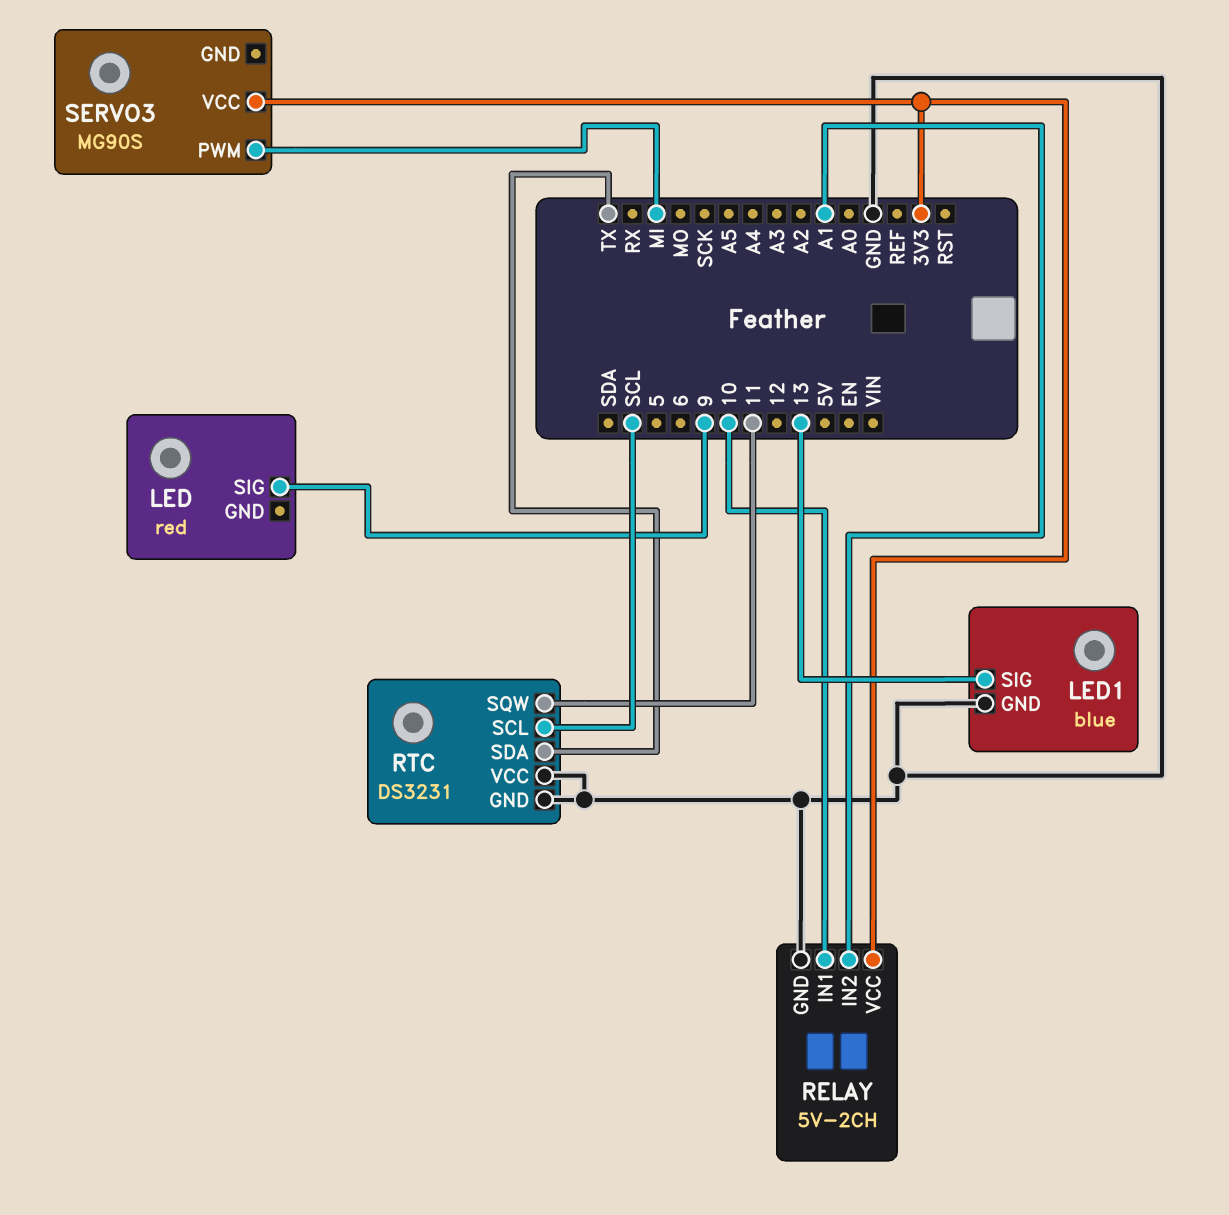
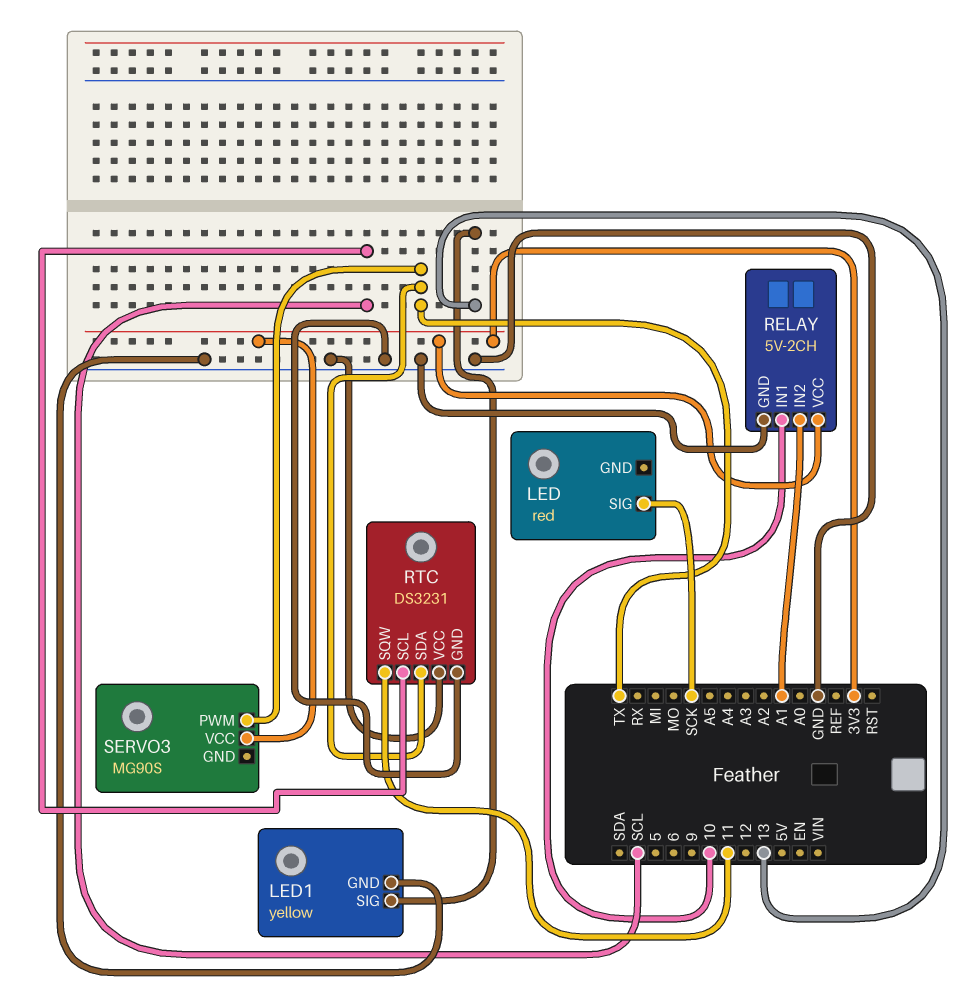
LED pin SIG: 9 -> SCK
LED1: blue -> yellow
SERVO3 pin PWM: MI -> TX

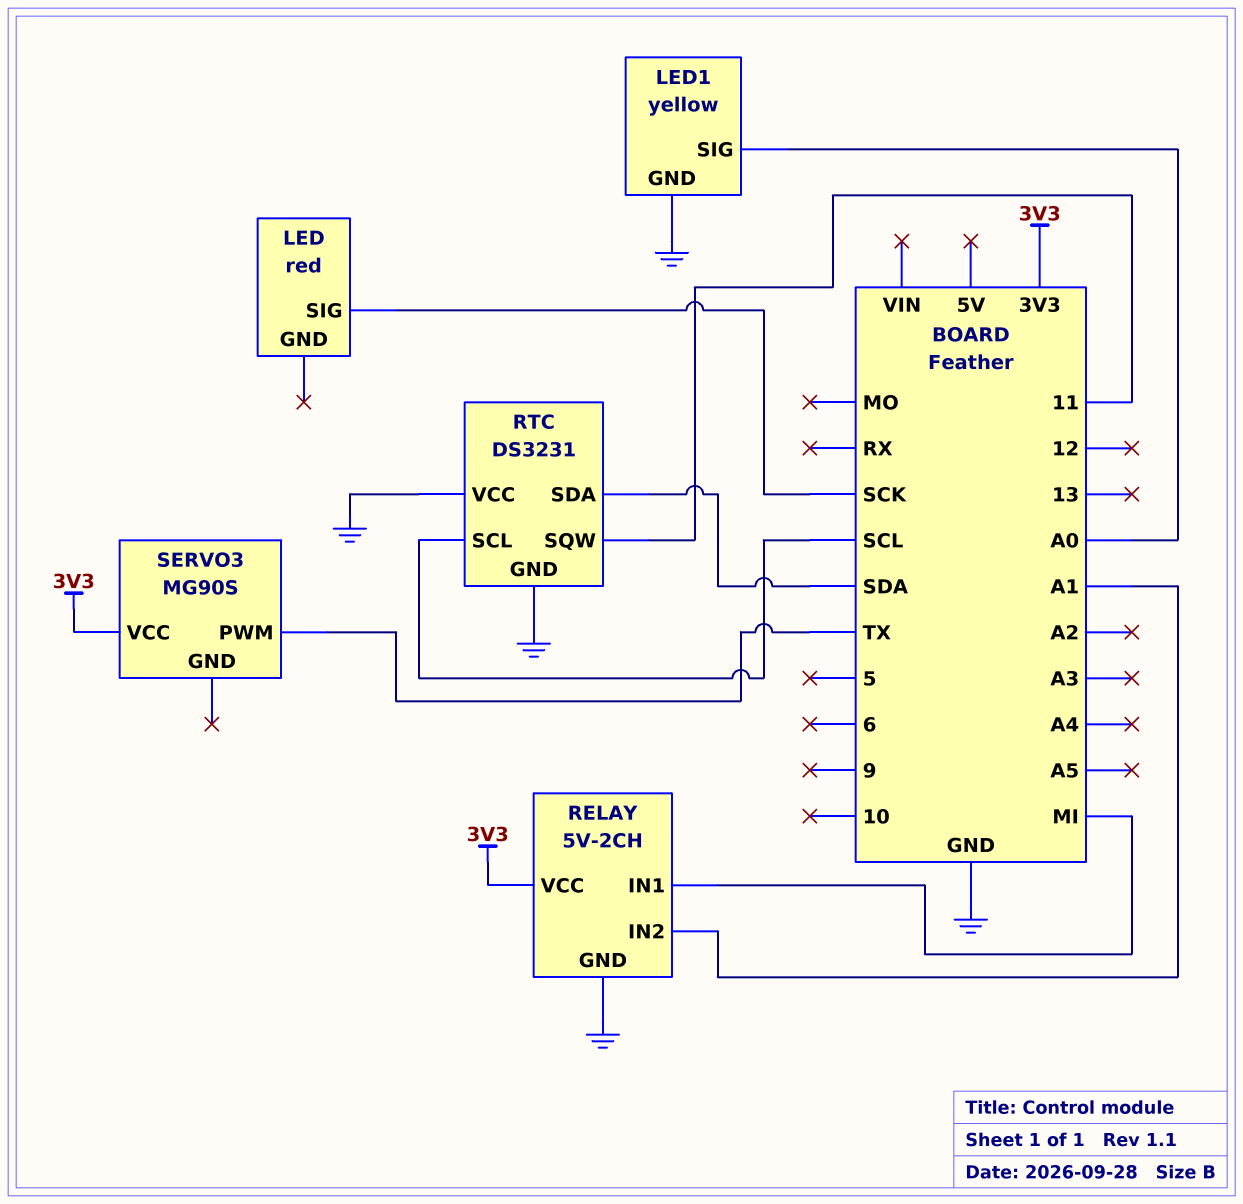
LED1 pin SIG: 13 -> A0
RELAY pin IN1: 10 -> MI
RTC pin SDA: TX -> SDA

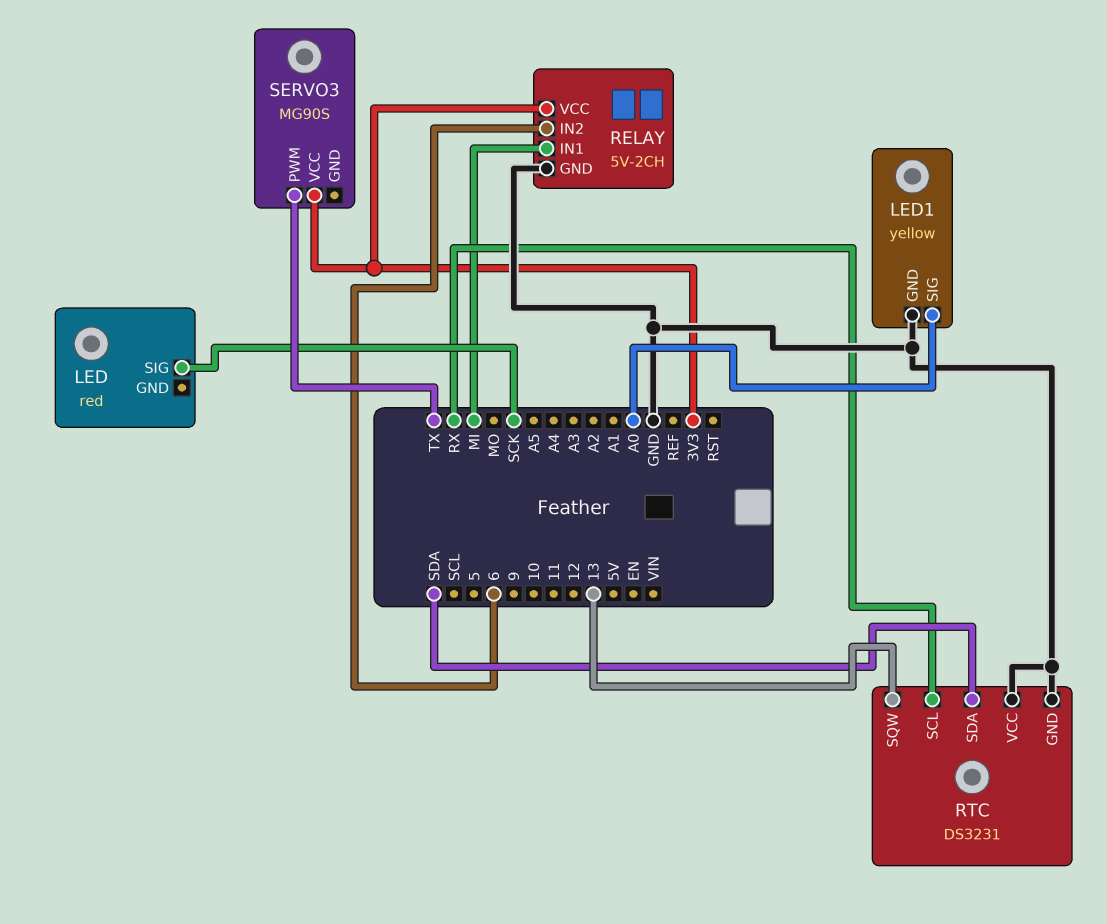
RELAY pin IN2: A1 -> 6
RTC pin SCL: SCL -> RX
RTC pin SQW: 11 -> 13

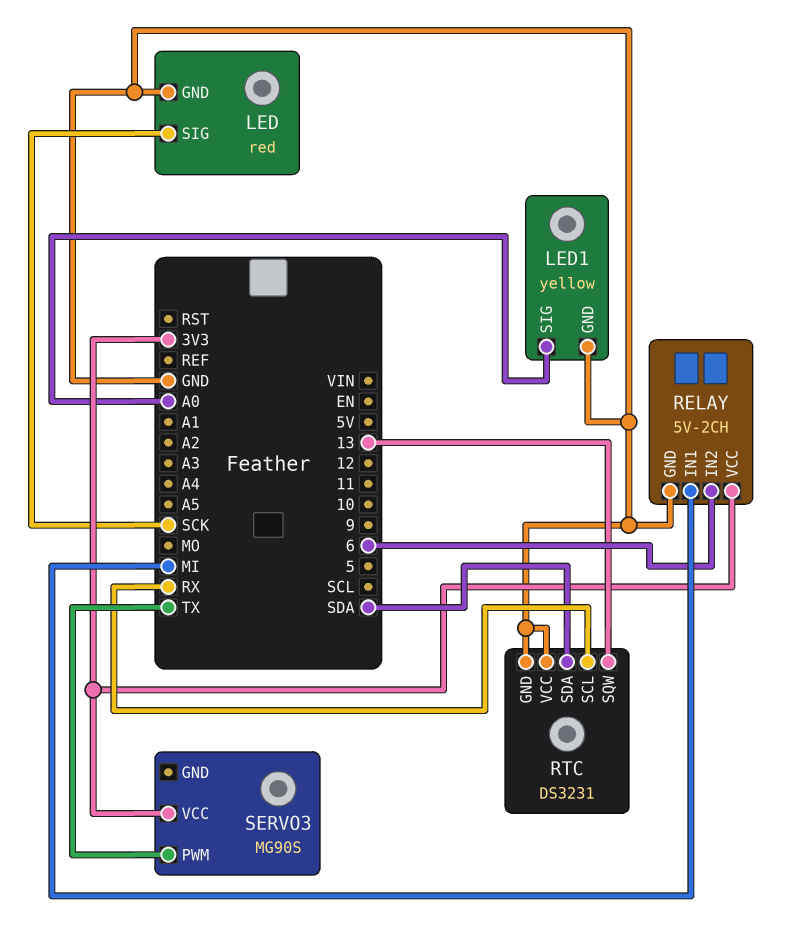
LED pin GND: none -> GND

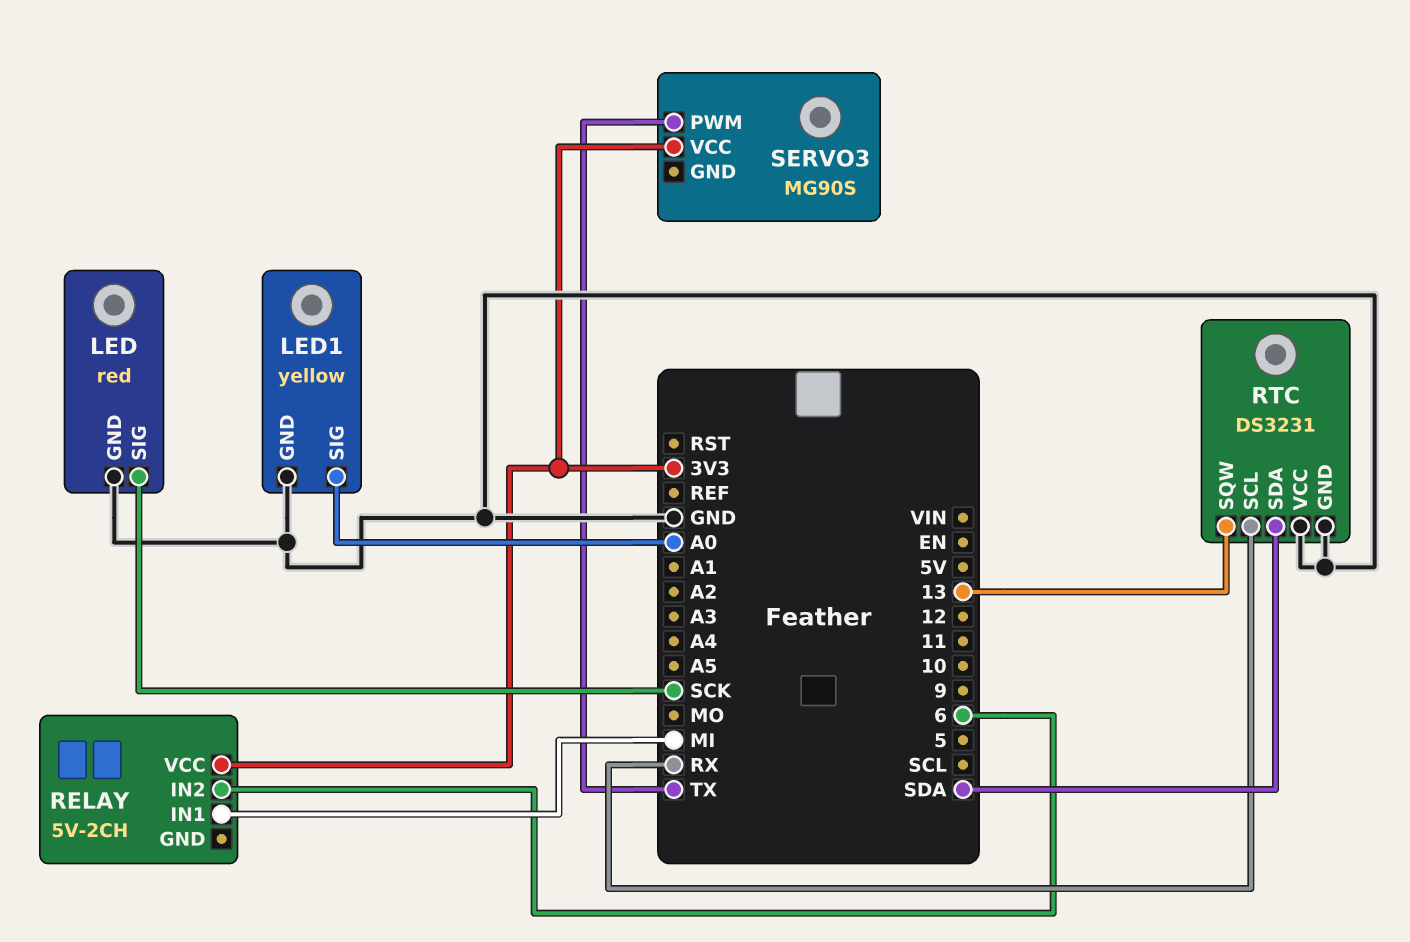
RELAY pin GND: GND -> none

